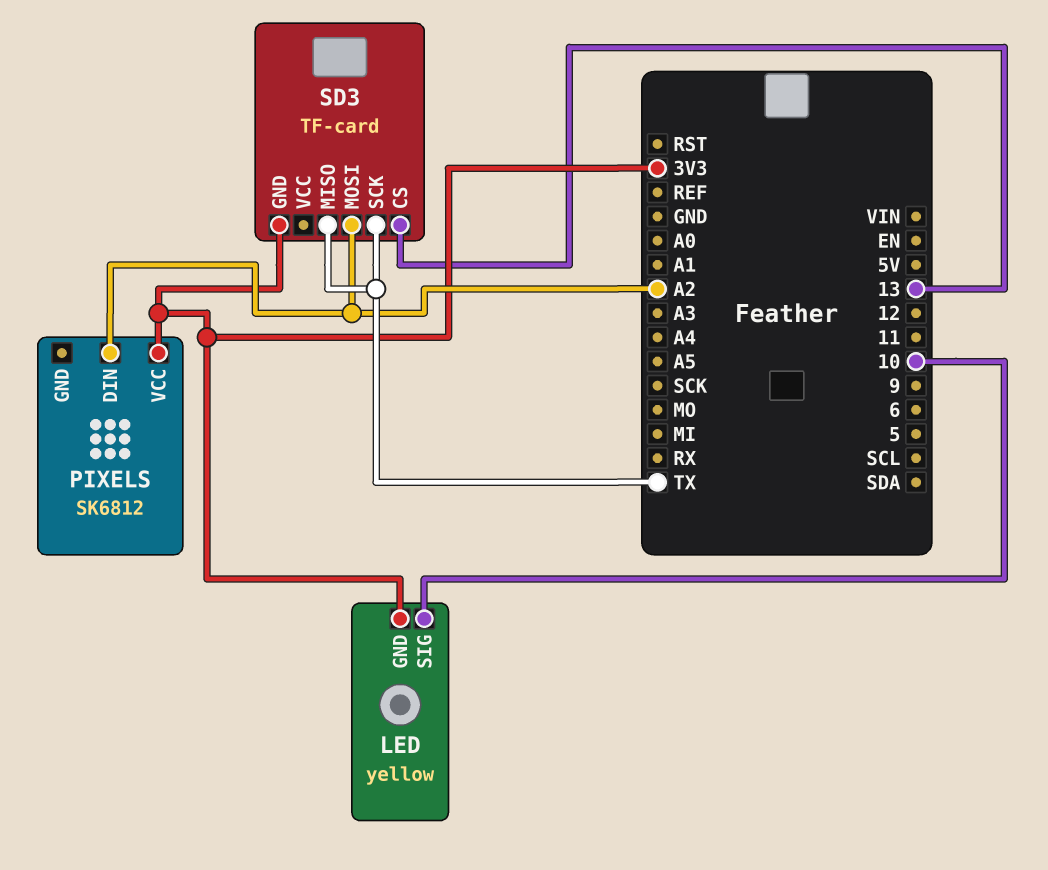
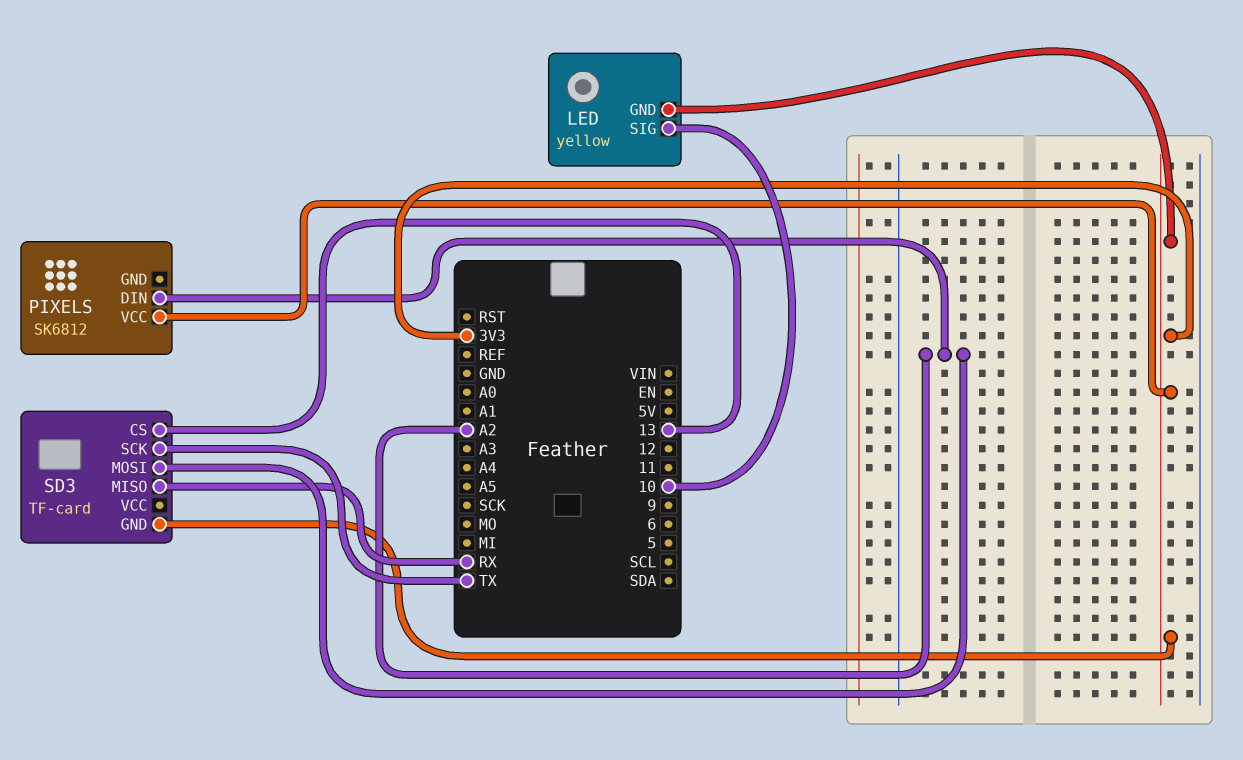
SD3 pin MISO: TX -> RX

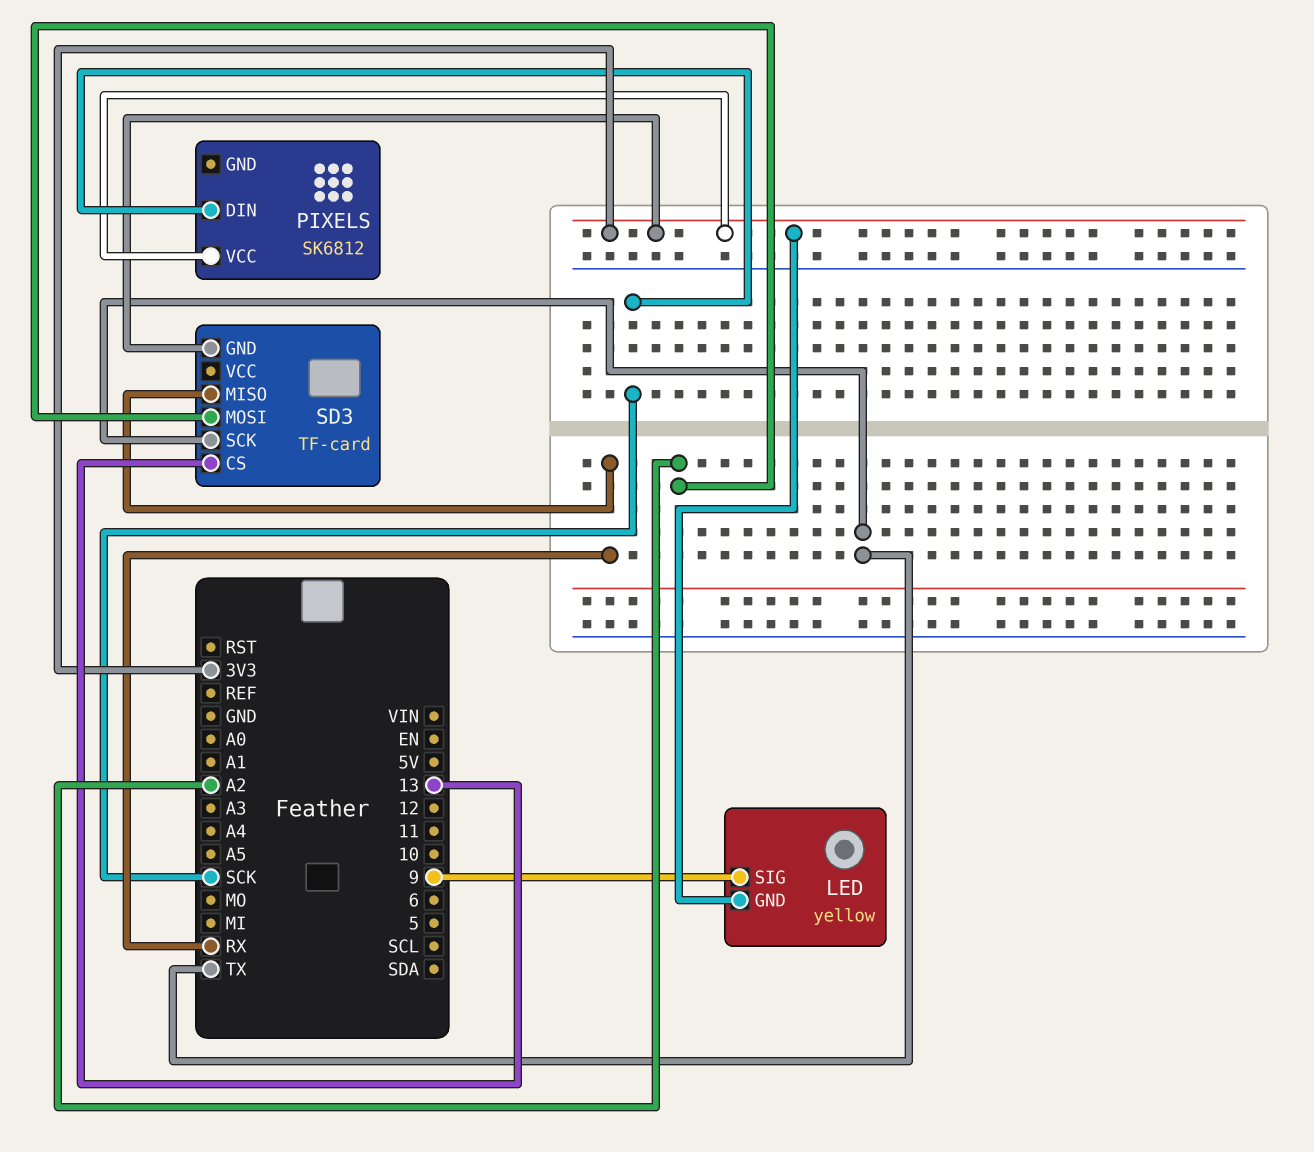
LED pin SIG: 10 -> 9
PIXELS pin DIN: A2 -> SCK

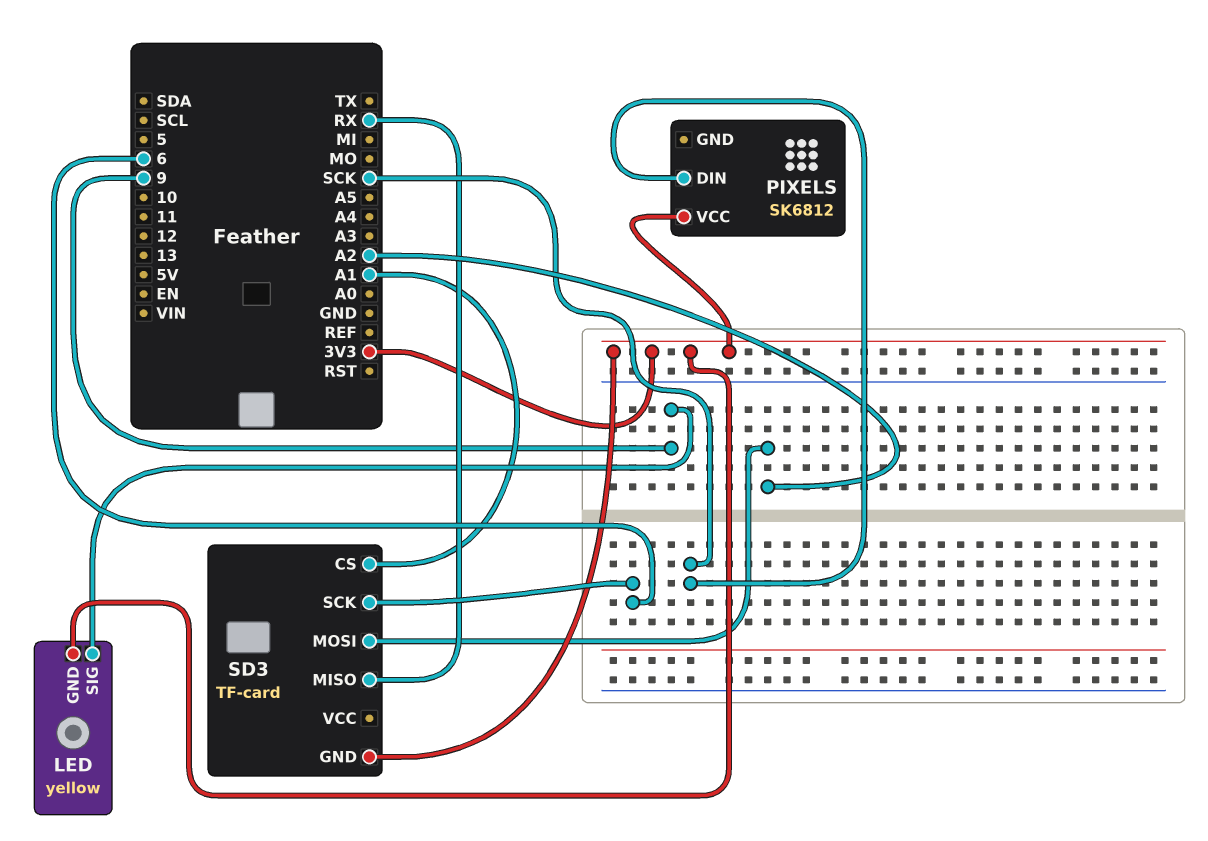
SD3 pin CS: 13 -> A1
SD3 pin SCK: TX -> 6

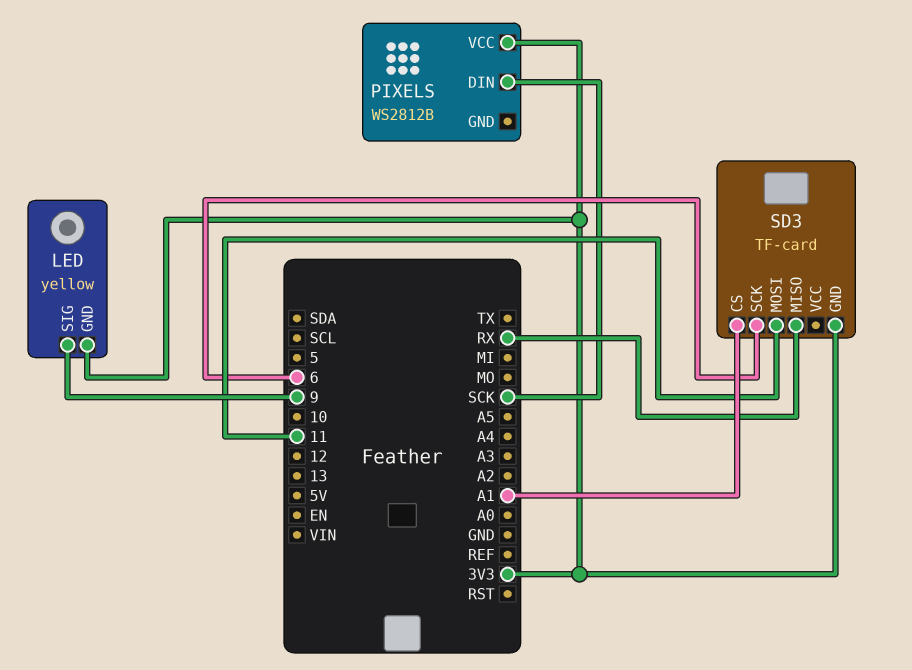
PIXELS: SK6812 -> WS2812B
SD3 pin MOSI: A2 -> 11

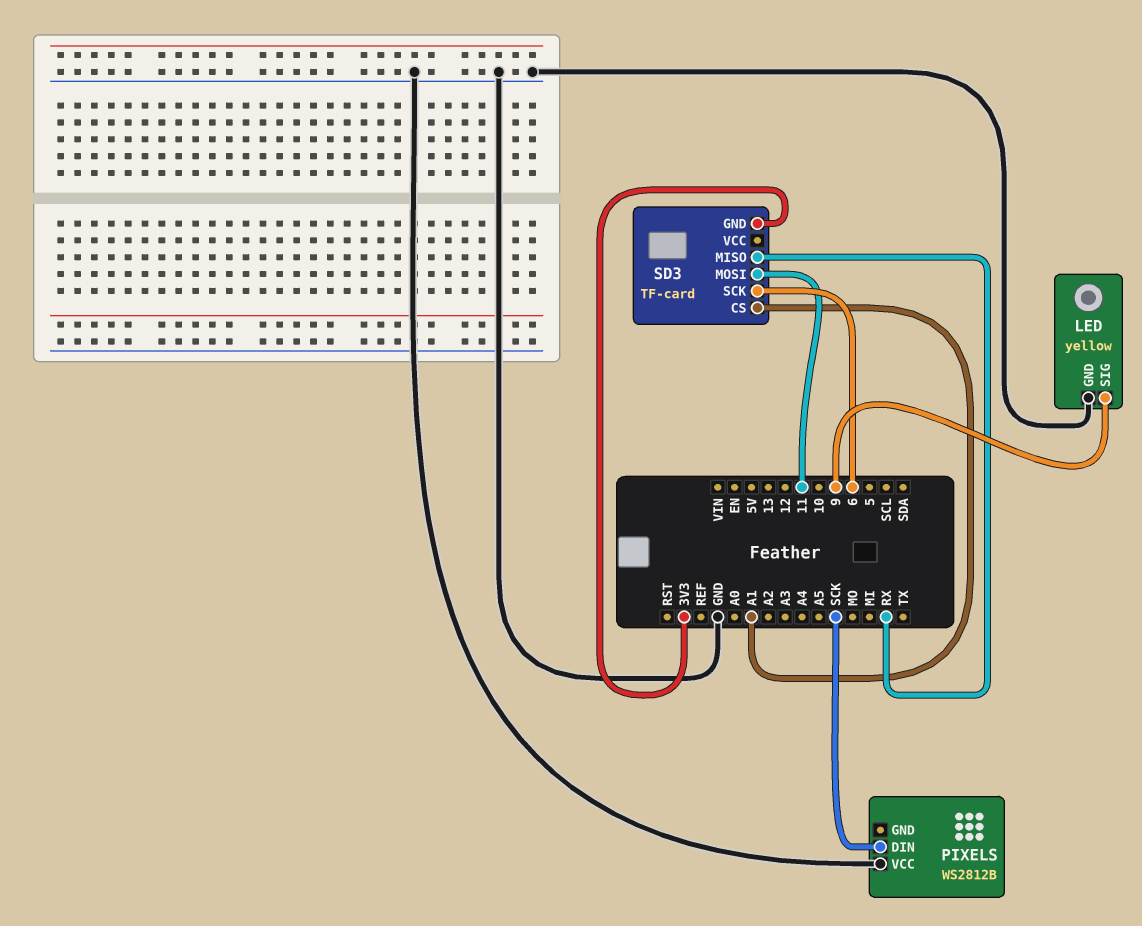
LED pin GND: 3V3 -> GND
PIXELS pin VCC: 3V3 -> GND

